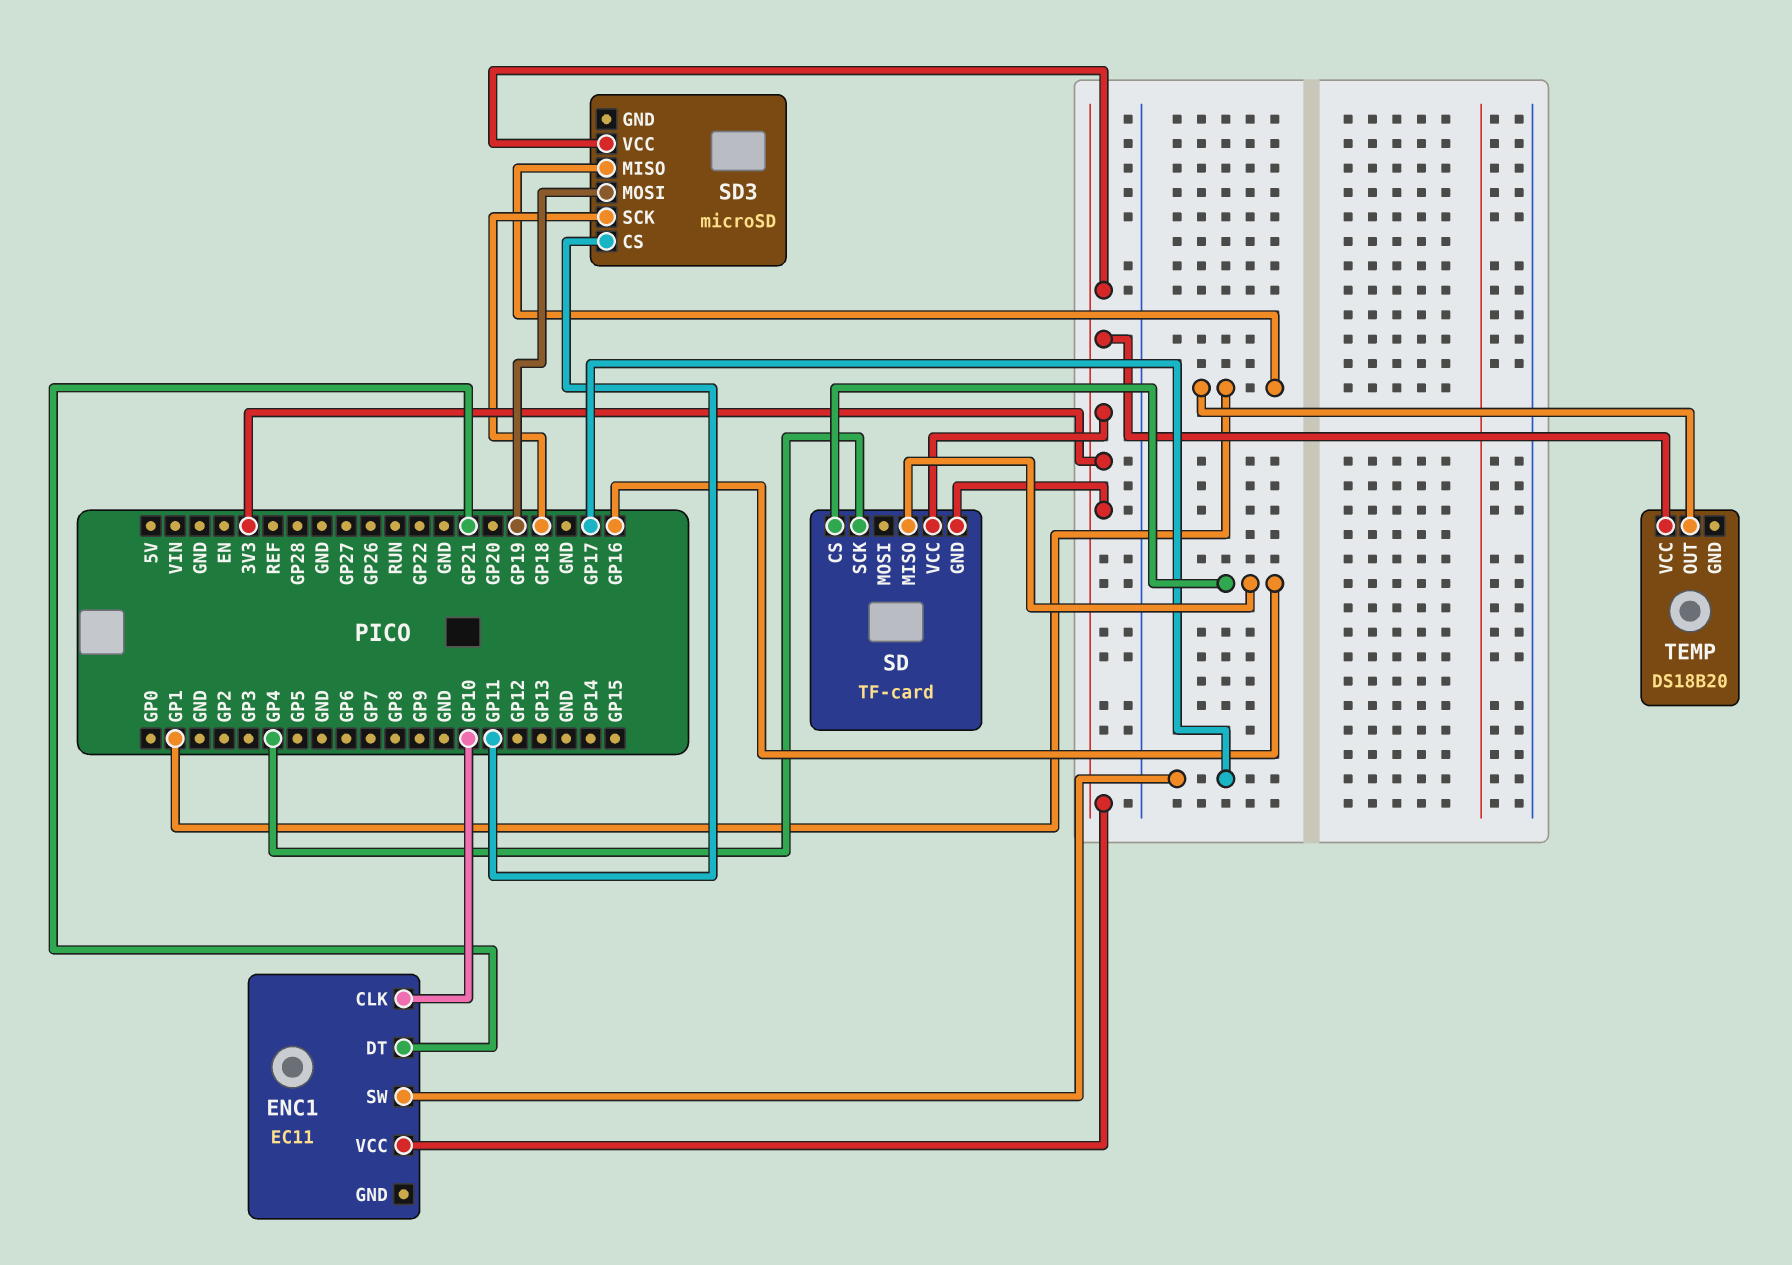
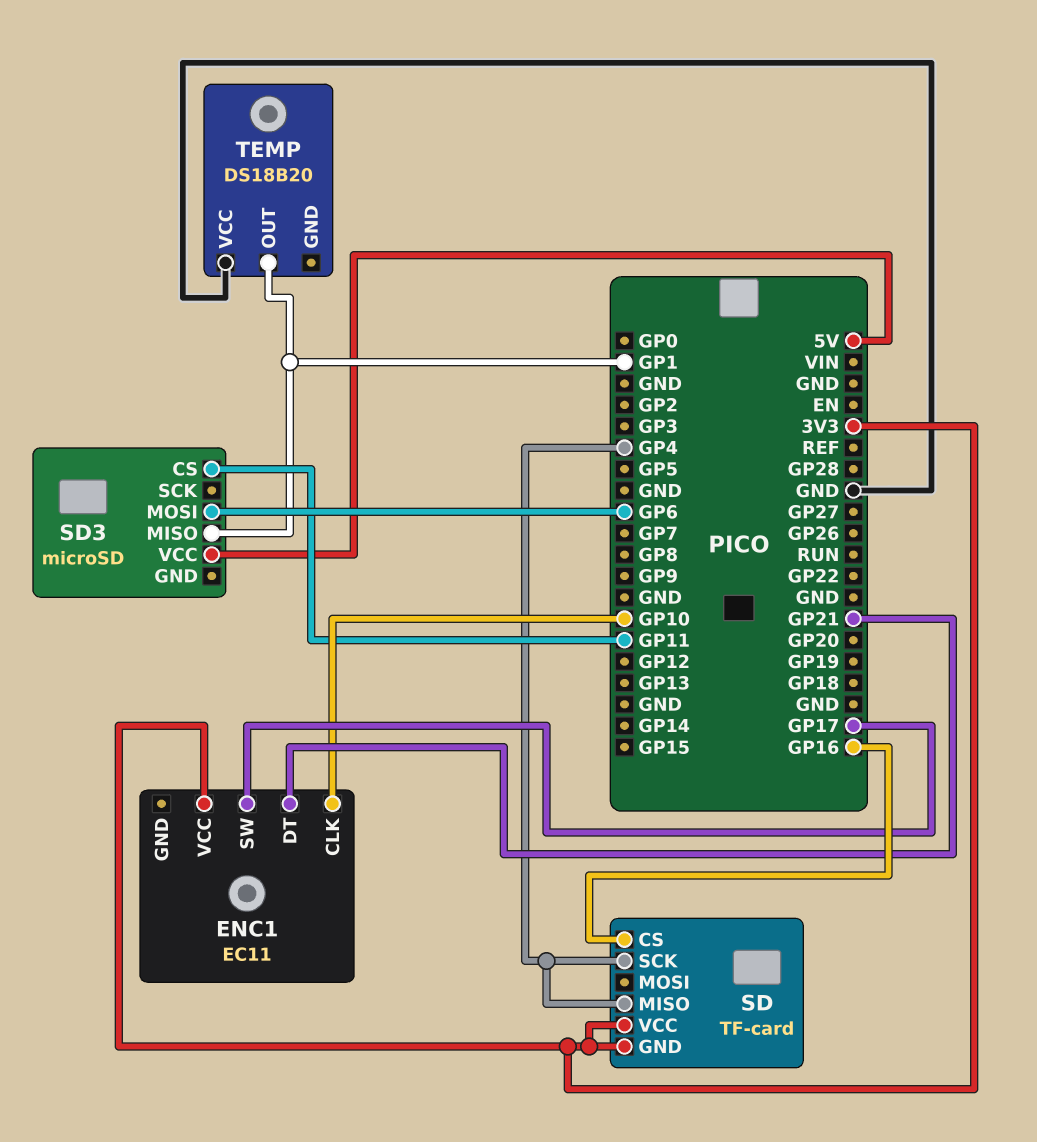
SD pin MISO: GP16 -> GP4
SD3 pin MOSI: GP19 -> GP6
SD3 pin SCK: GP18 -> none
SD3 pin VCC: 3V3 -> 5V
TEMP pin VCC: 3V3 -> GND

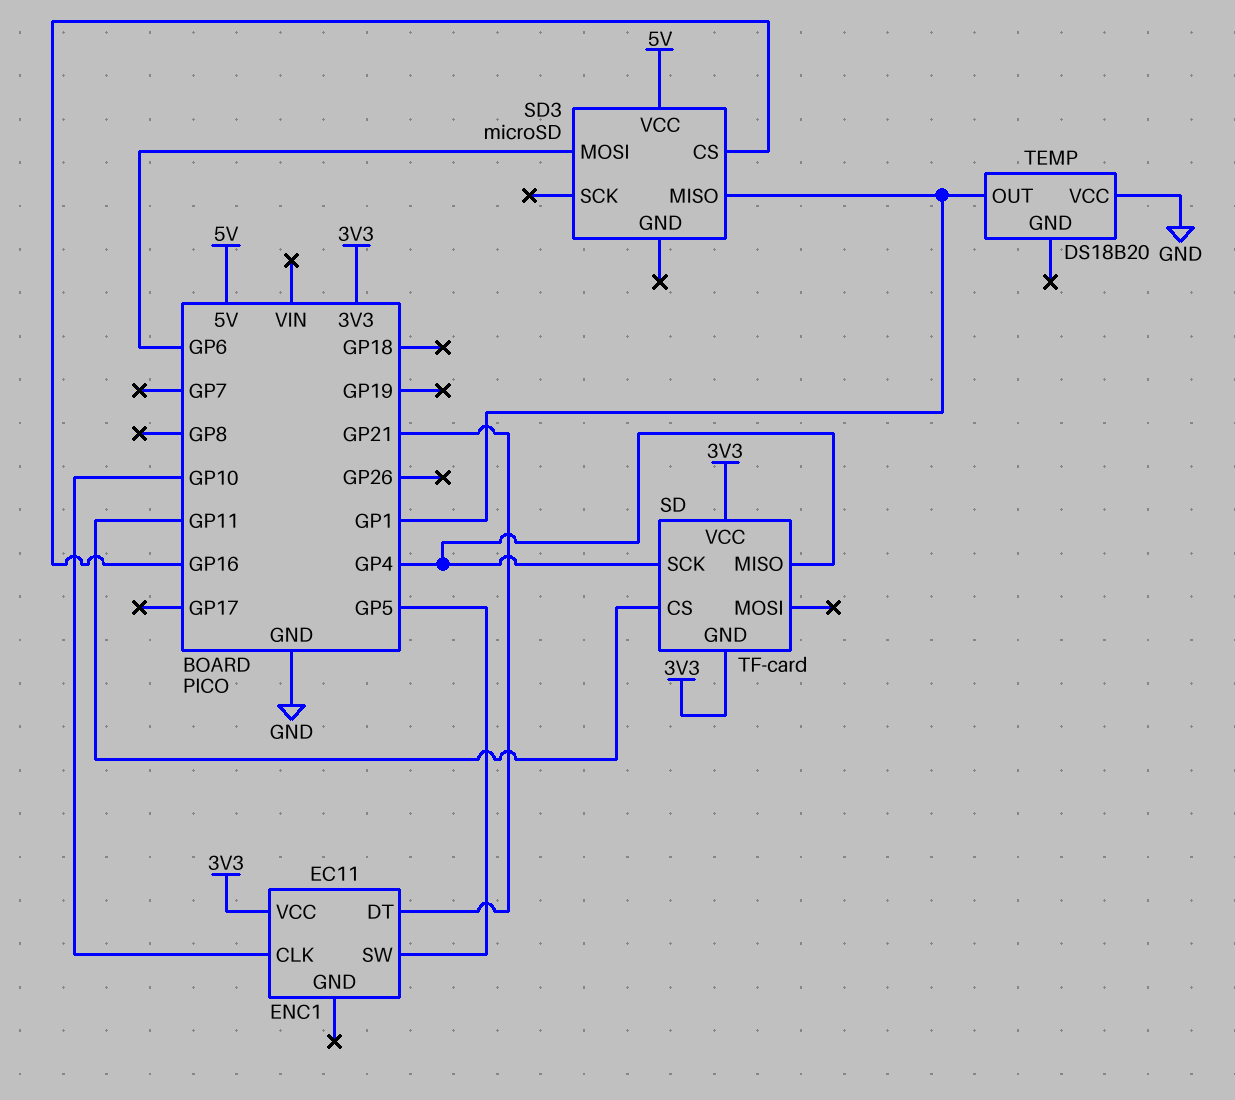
ENC1 pin SW: GP17 -> GP5
SD pin CS: GP16 -> GP11
SD3 pin CS: GP11 -> GP16

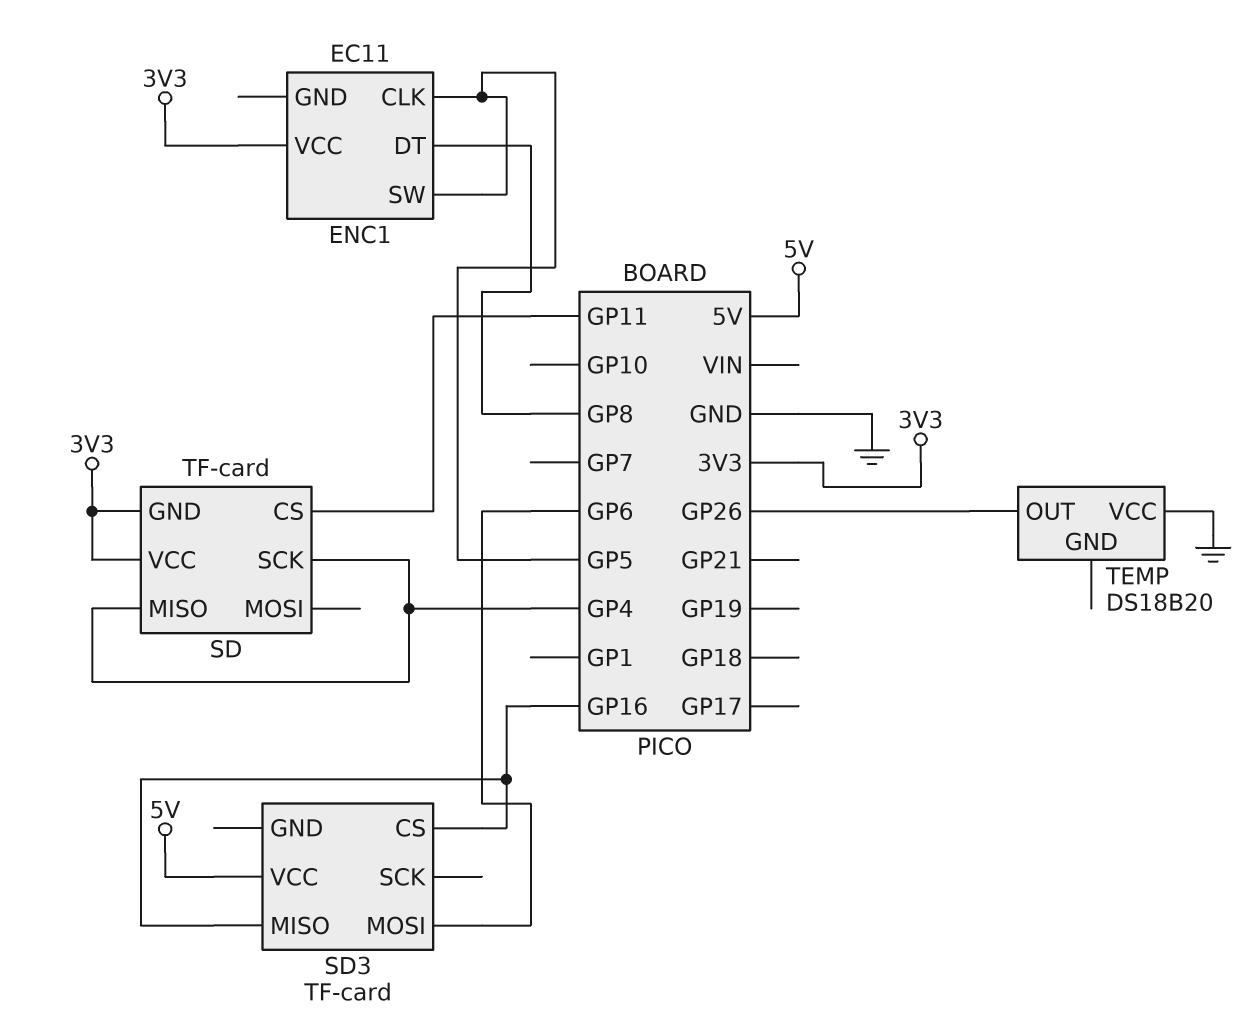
ENC1 pin CLK: GP10 -> GP5
ENC1 pin DT: GP21 -> GP8
SD3: microSD -> TF-card
SD3 pin MISO: GP1 -> GP16
TEMP pin OUT: GP1 -> GP26

